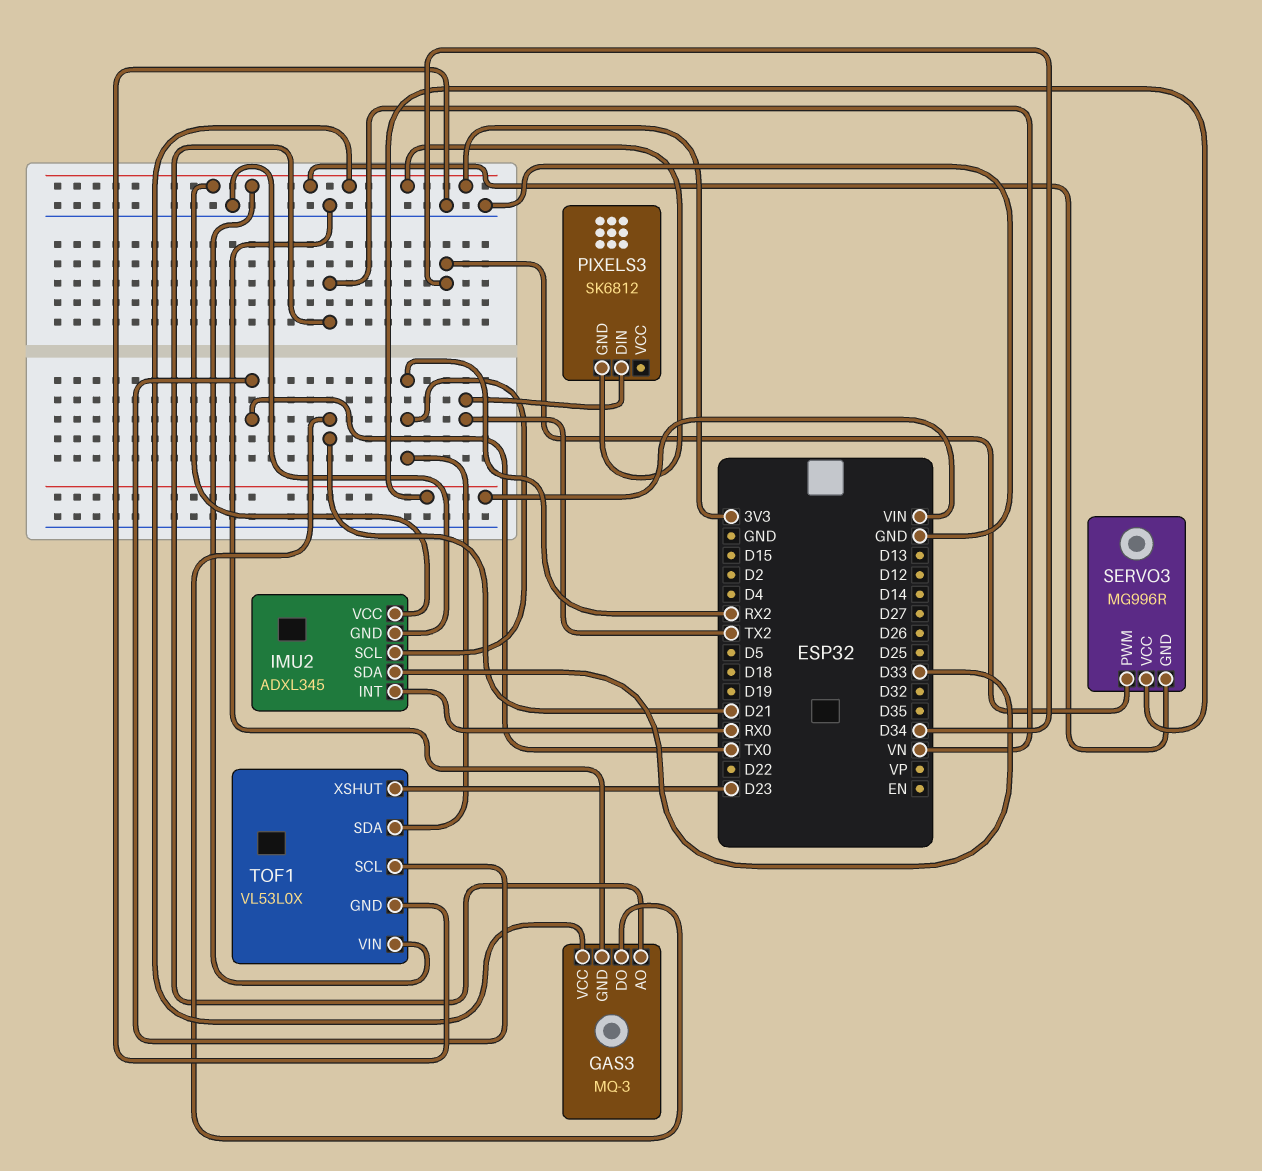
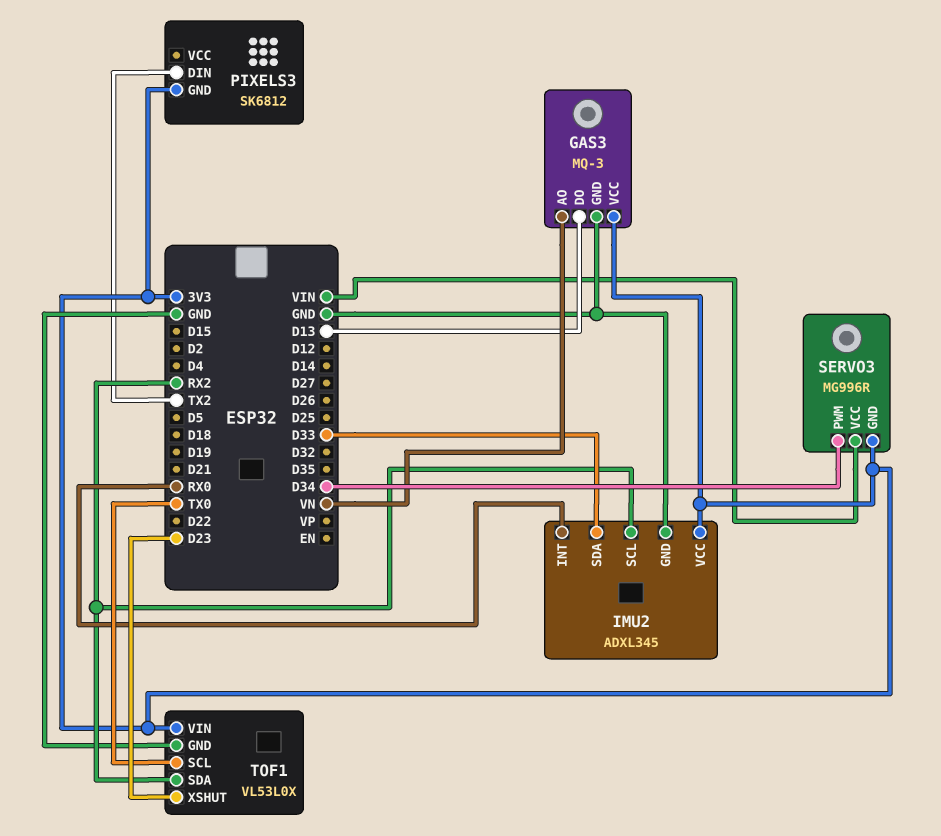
GAS3 pin DO: D21 -> D13

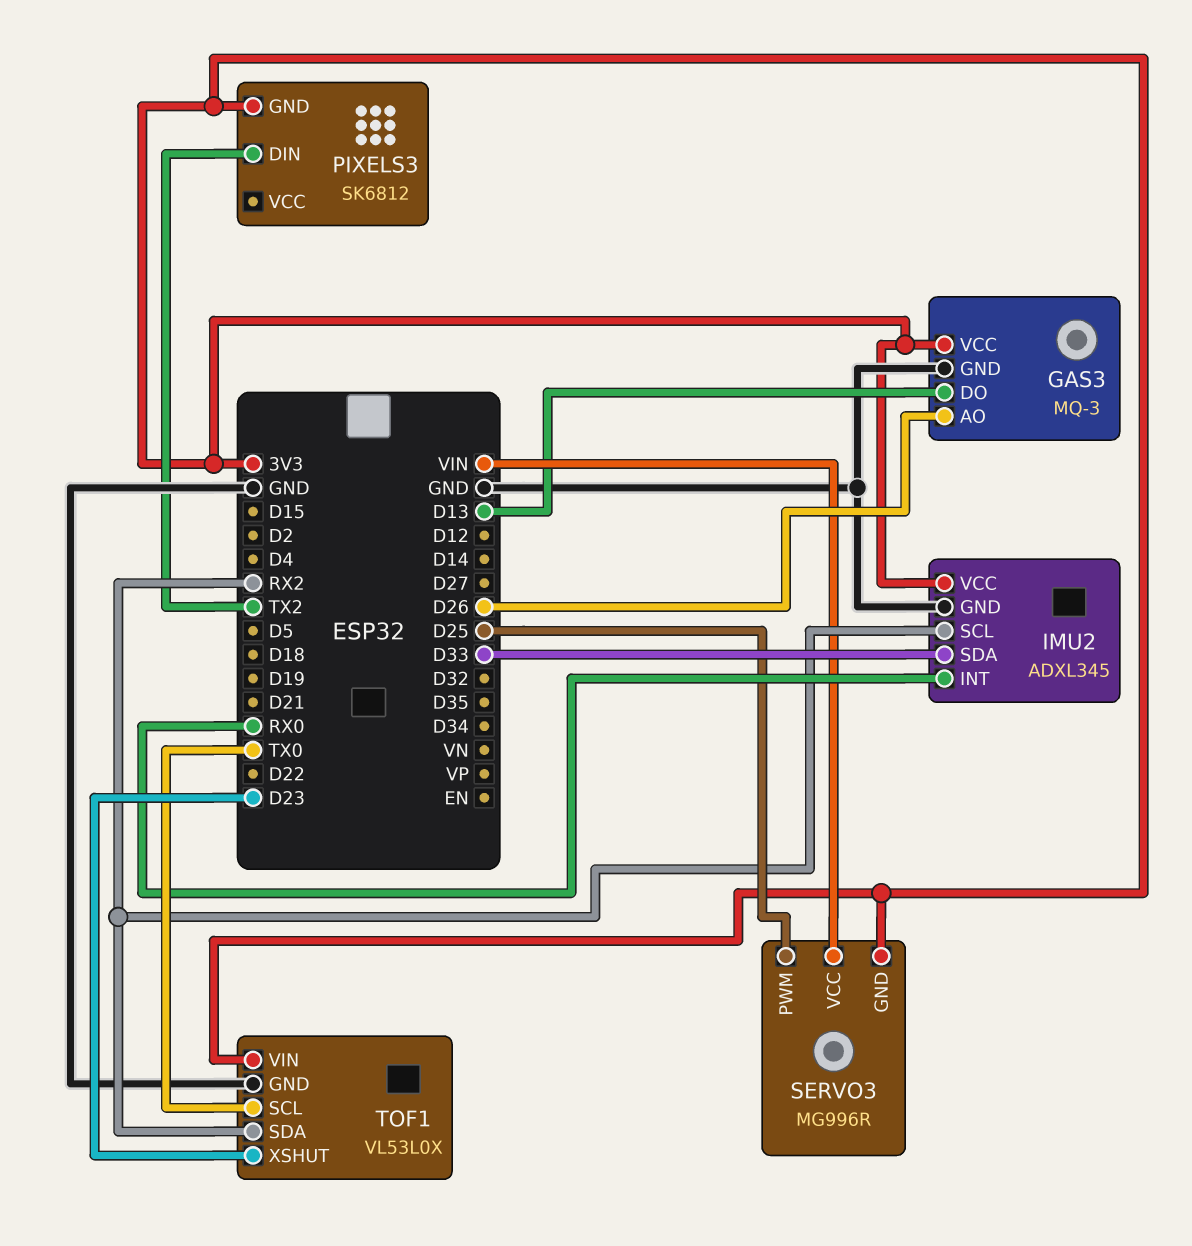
GAS3 pin AO: VN -> D26
SERVO3 pin PWM: D34 -> D25

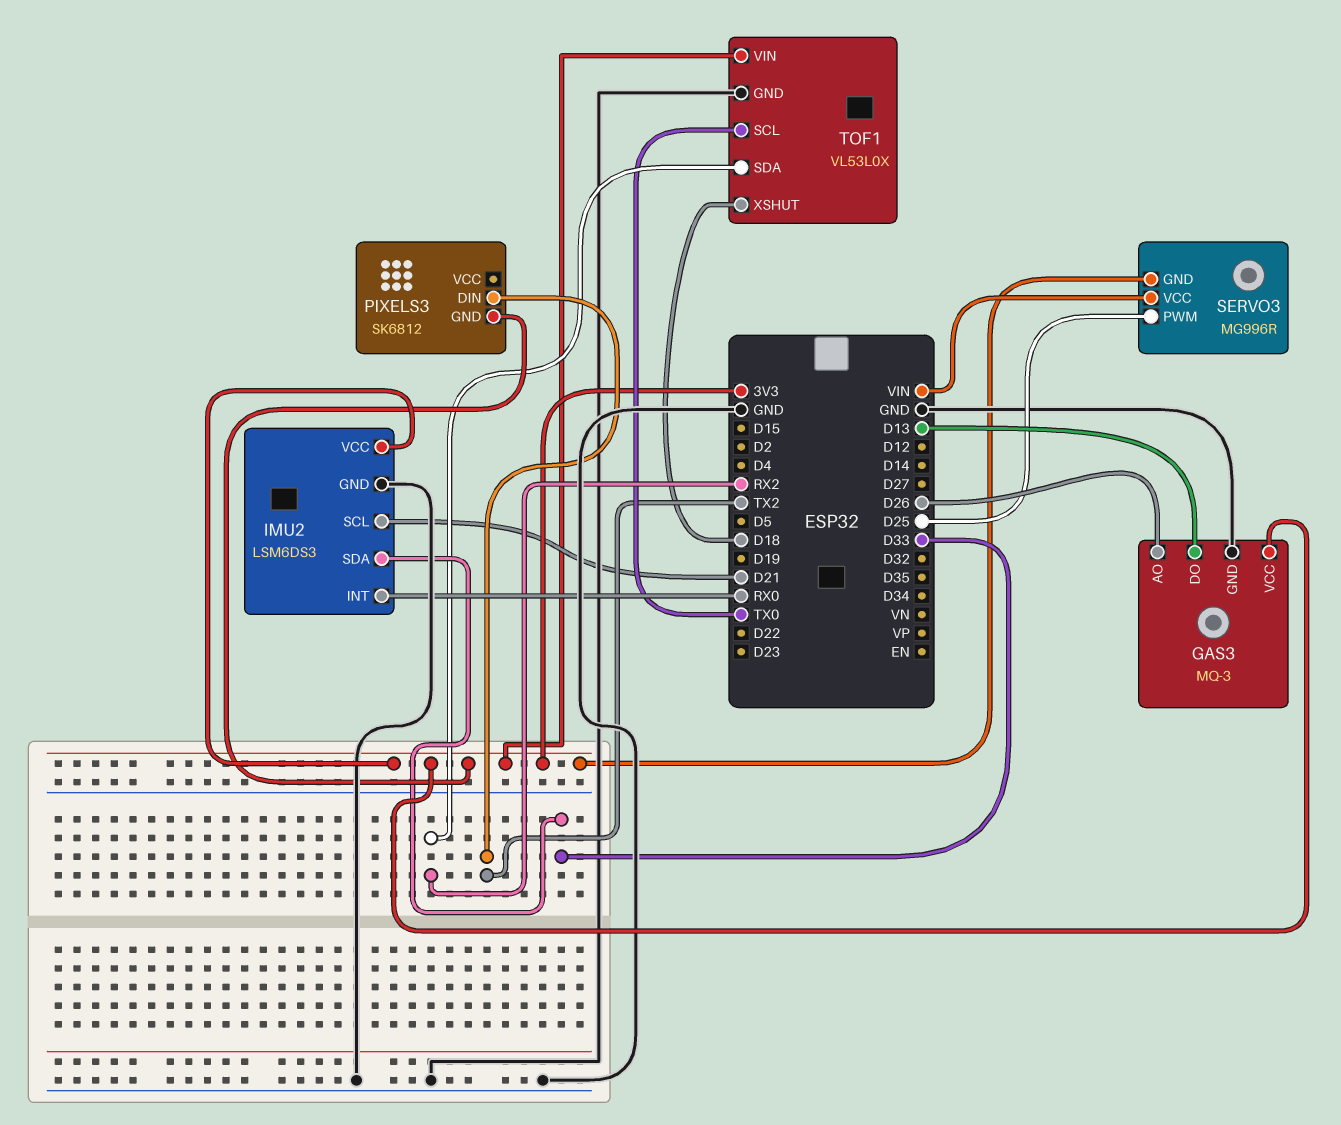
IMU2: ADXL345 -> LSM6DS3
IMU2 pin SCL: RX2 -> D21
TOF1 pin XSHUT: D23 -> D18

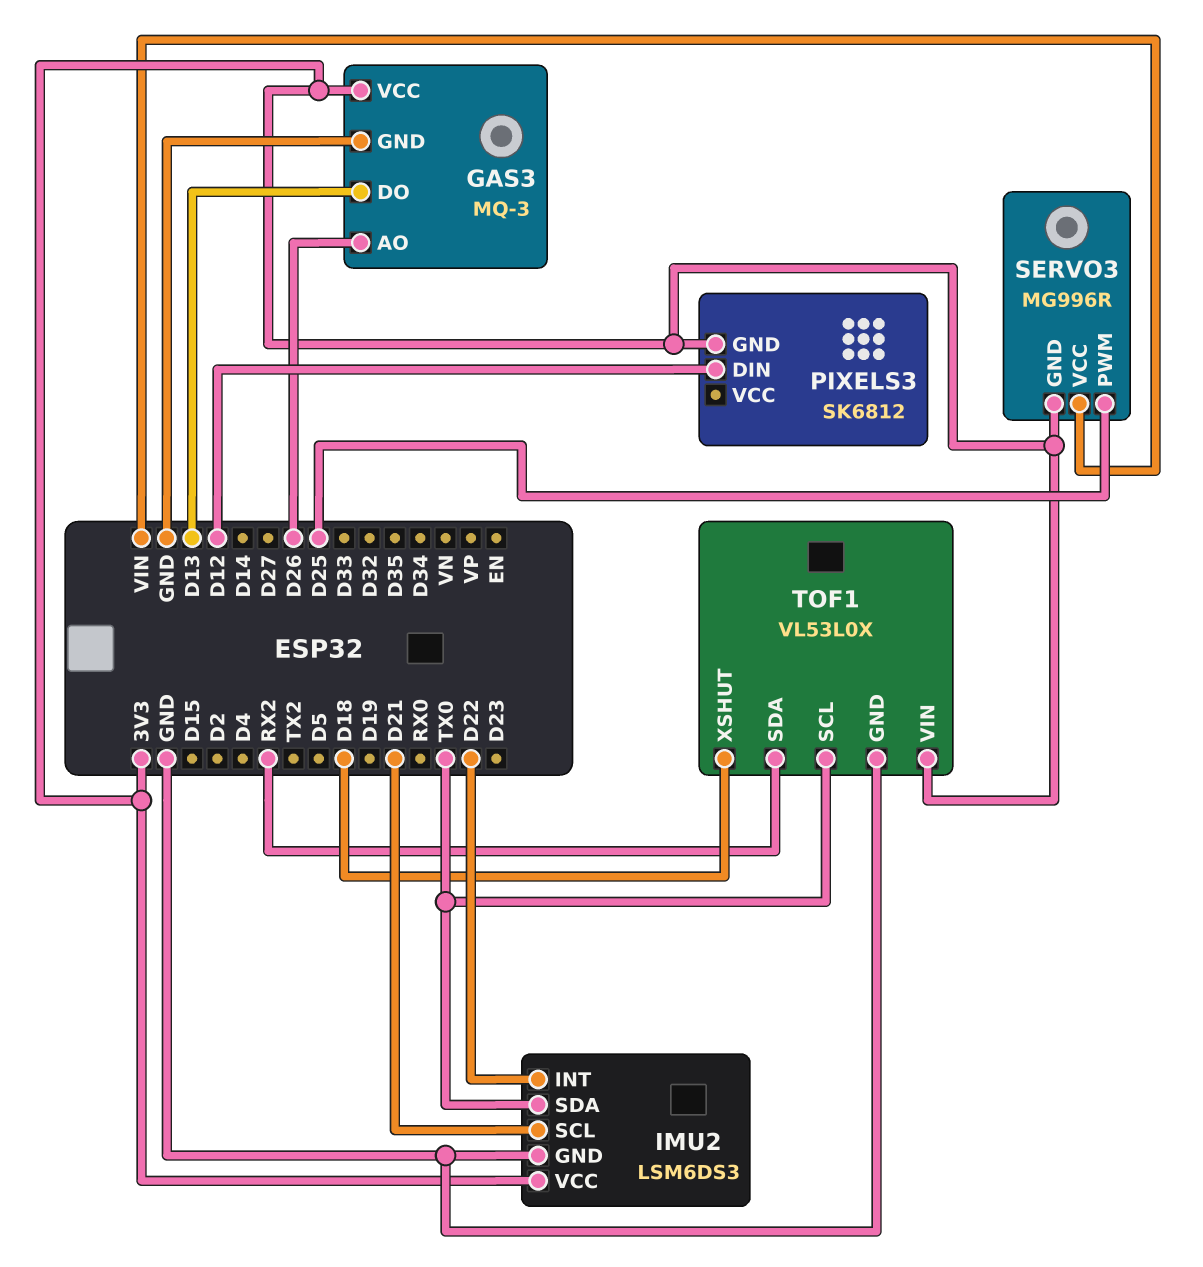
IMU2 pin INT: RX0 -> D22
IMU2 pin SDA: D33 -> TX0
PIXELS3 pin DIN: TX2 -> D12

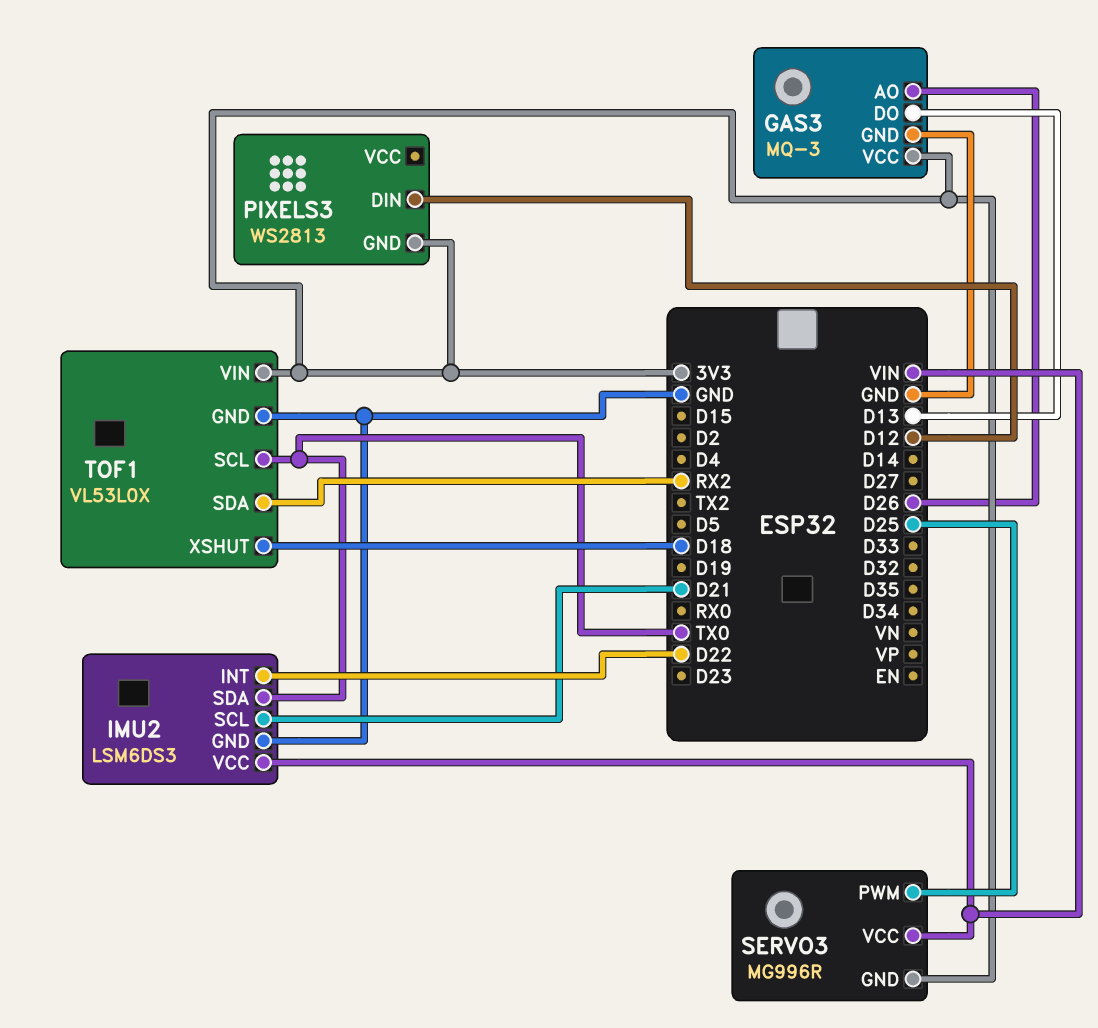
IMU2 pin VCC: 3V3 -> VIN
PIXELS3: SK6812 -> WS2813

